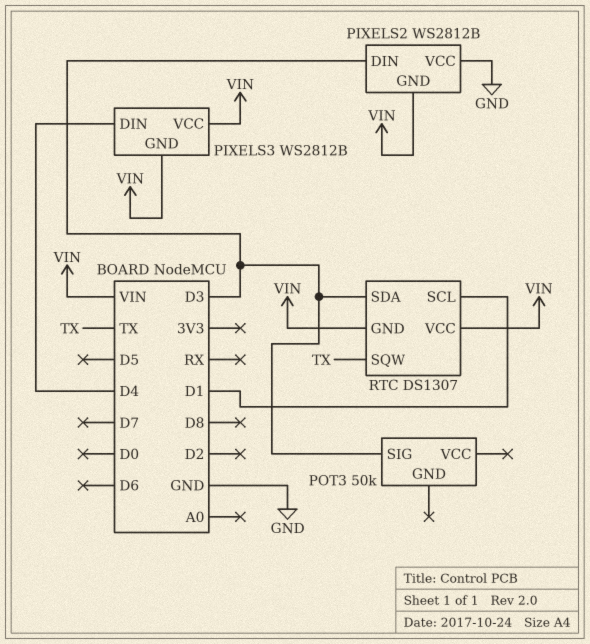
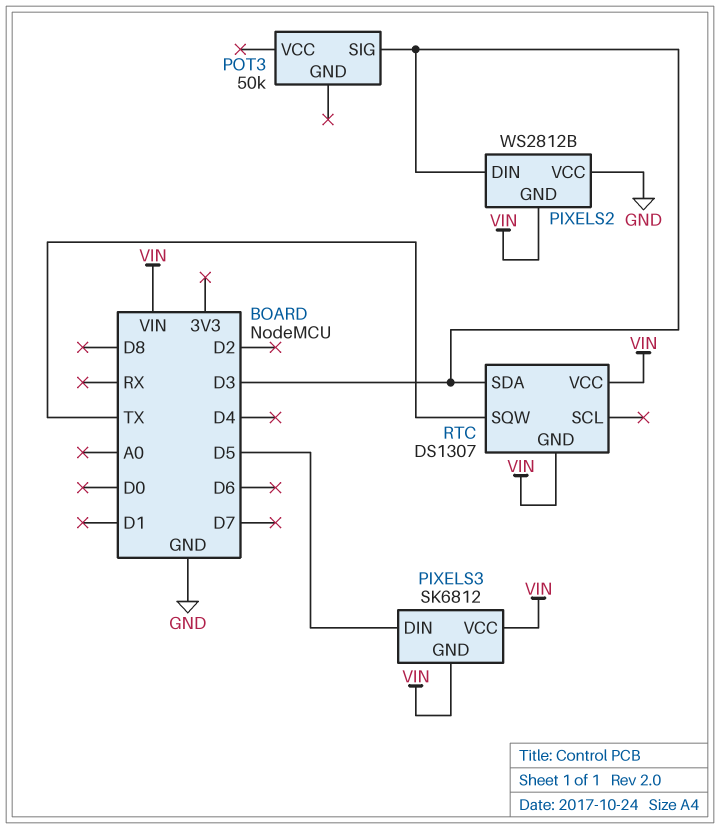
PIXELS3: WS2812B -> SK6812
PIXELS3 pin DIN: D4 -> D5
RTC pin SCL: D1 -> none

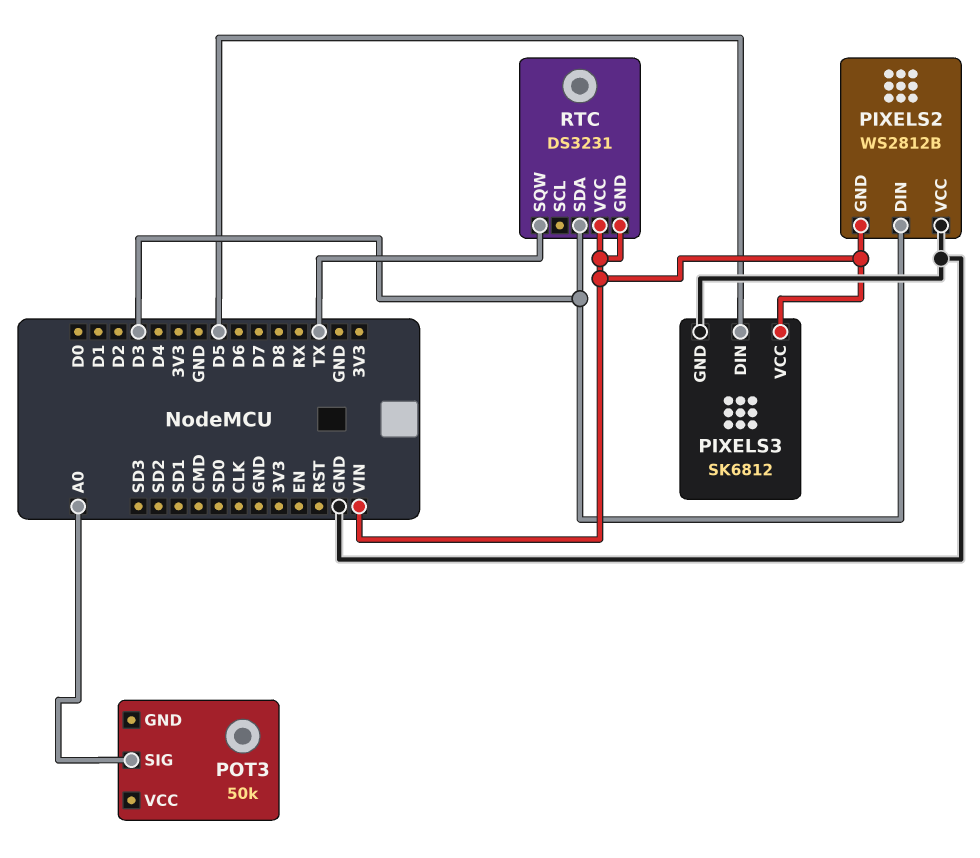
PIXELS3 pin GND: VIN -> GND
POT3 pin SIG: D3 -> A0
RTC: DS1307 -> DS3231

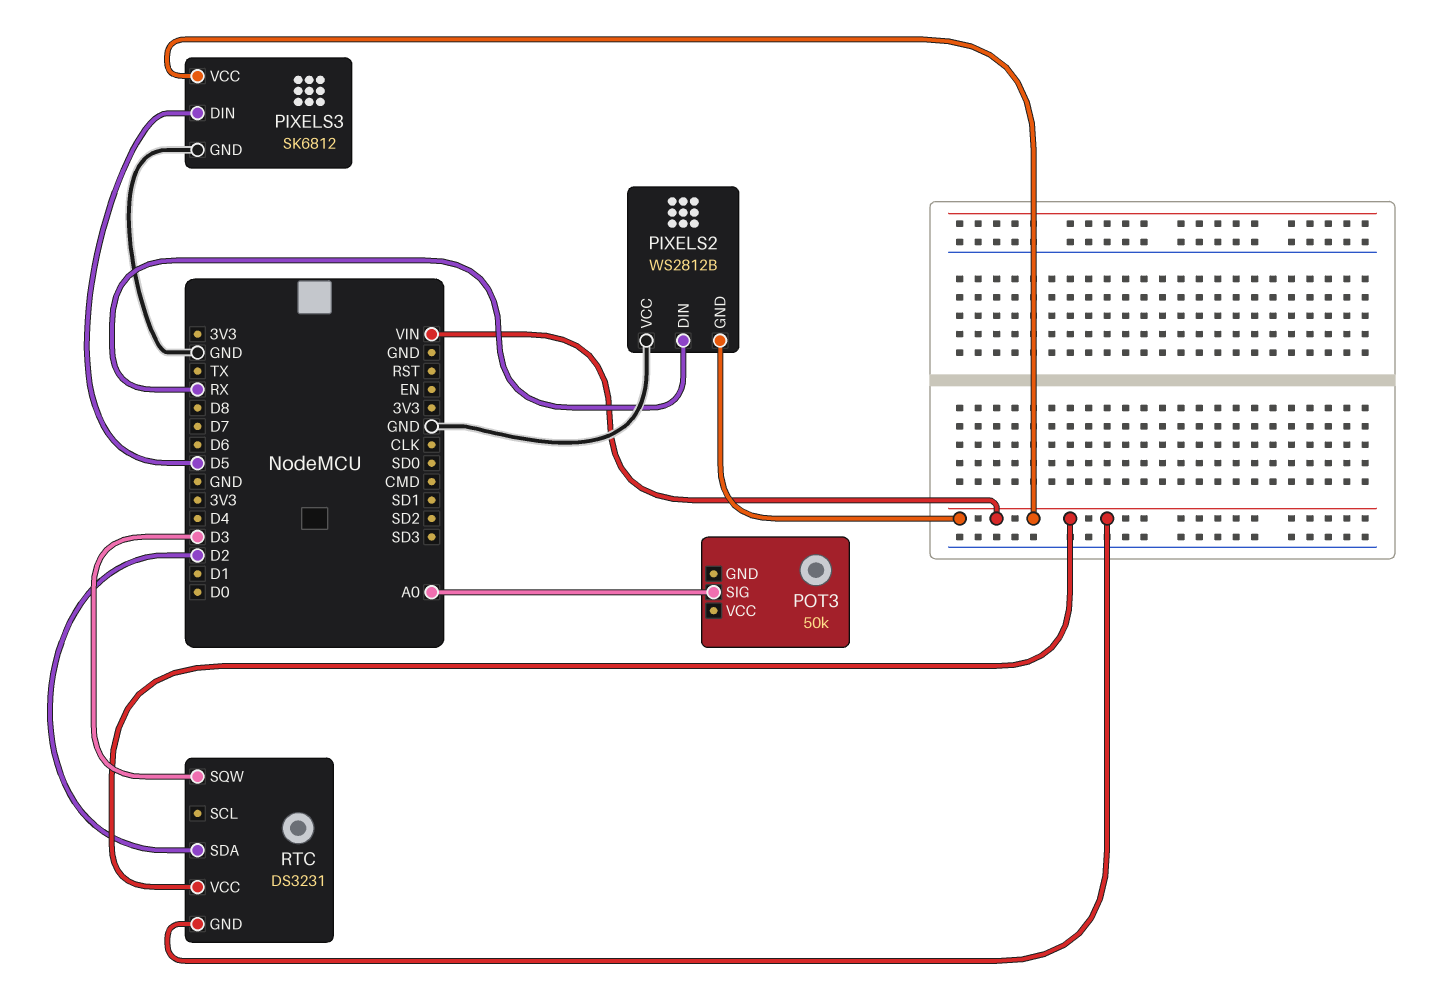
PIXELS2 pin DIN: D3 -> RX
RTC pin SDA: D3 -> D2
RTC pin SQW: TX -> D3

